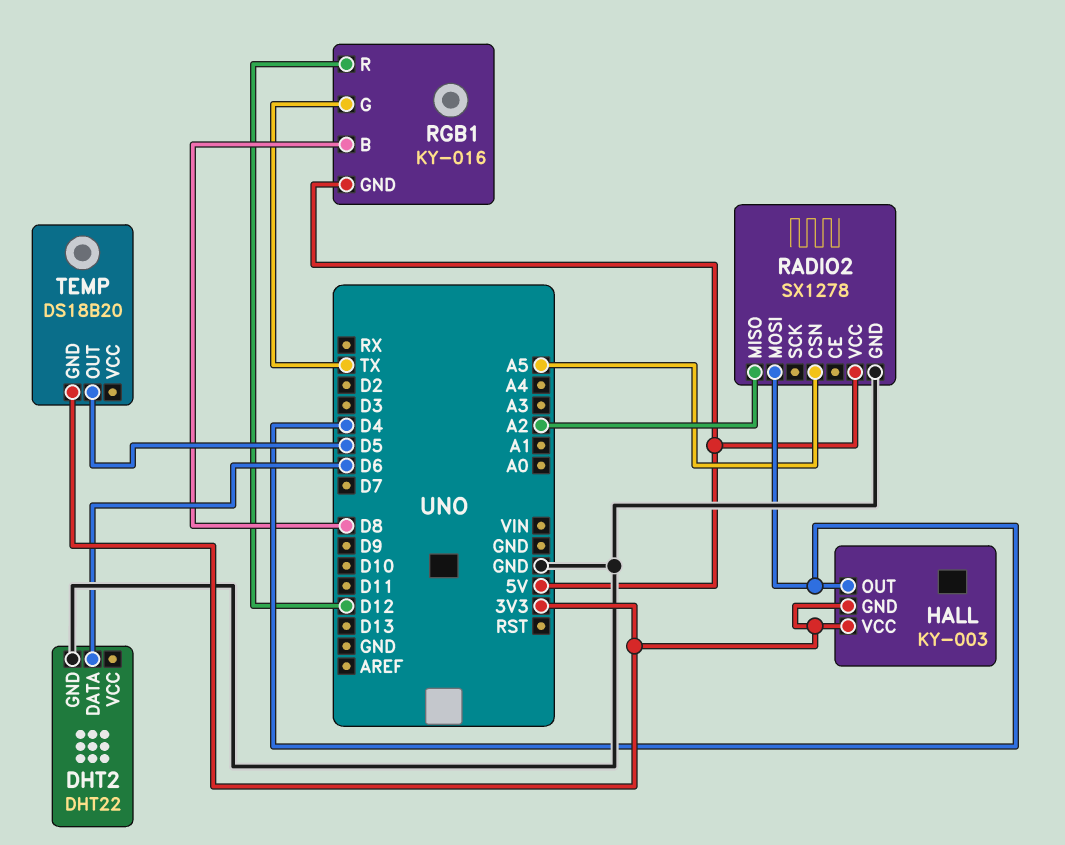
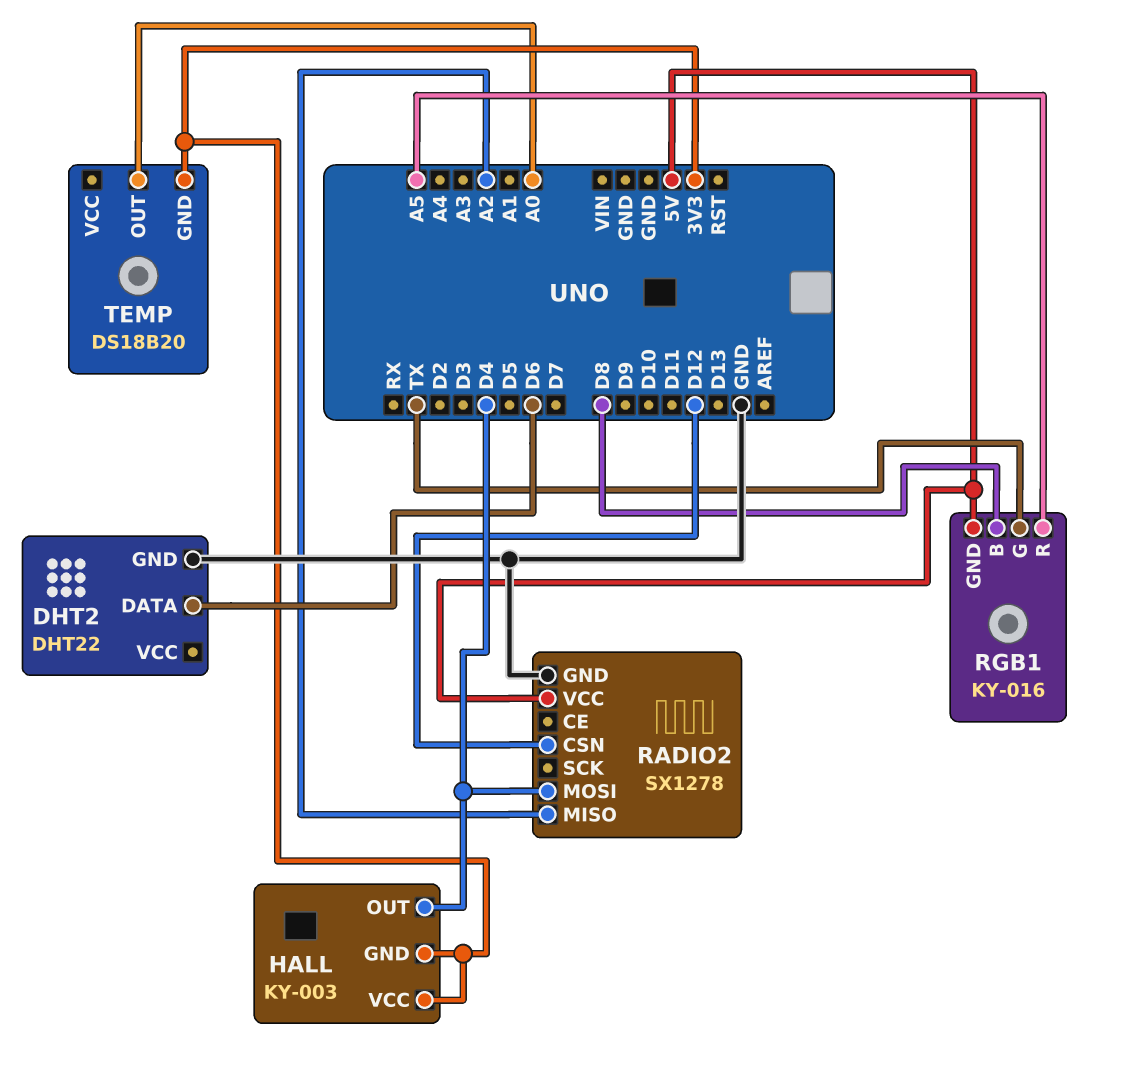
RADIO2 pin CSN: A5 -> D12
RGB1 pin R: D12 -> A5
TEMP pin OUT: D5 -> A0

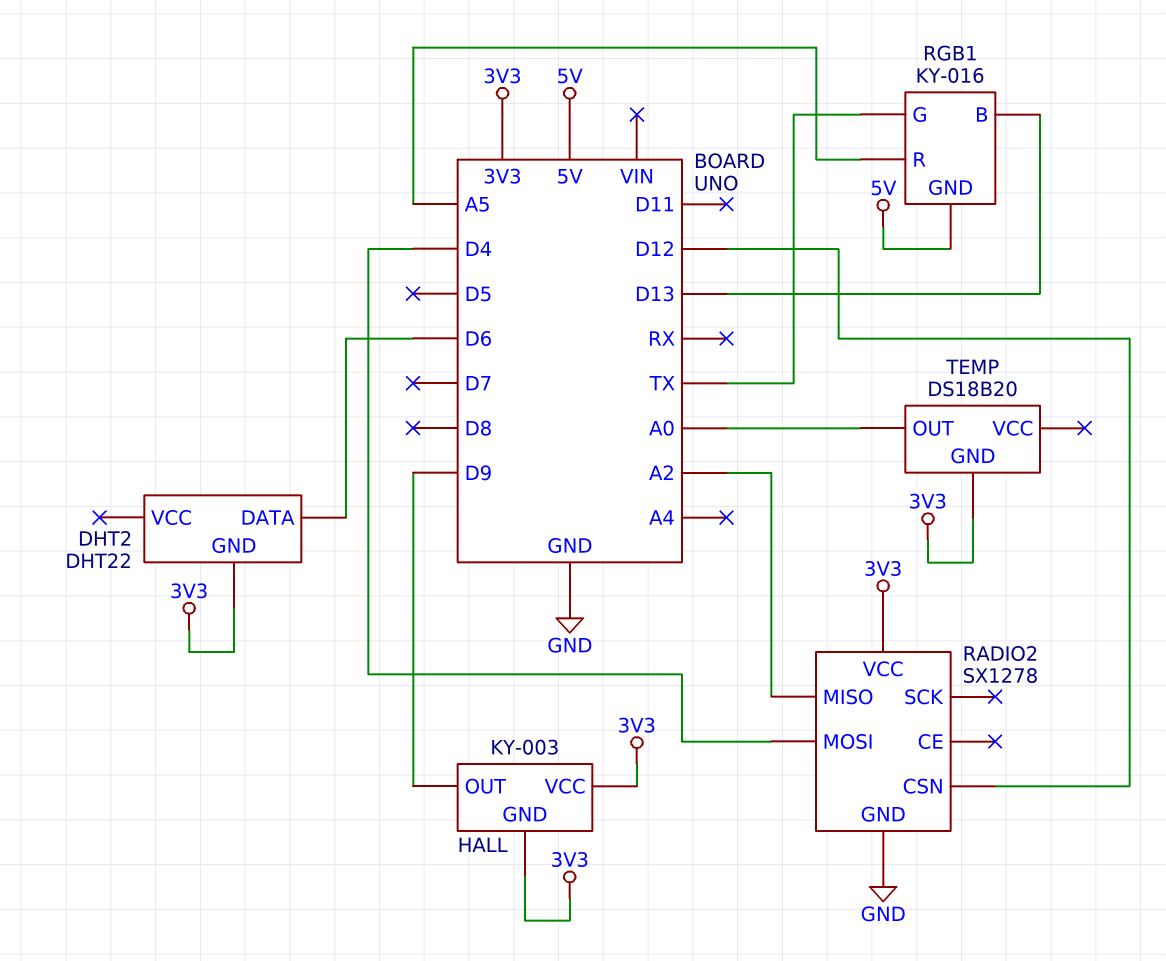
DHT2 pin GND: GND -> 3V3
HALL pin OUT: D4 -> D9
RADIO2 pin VCC: 5V -> 3V3
RGB1 pin B: D8 -> D13

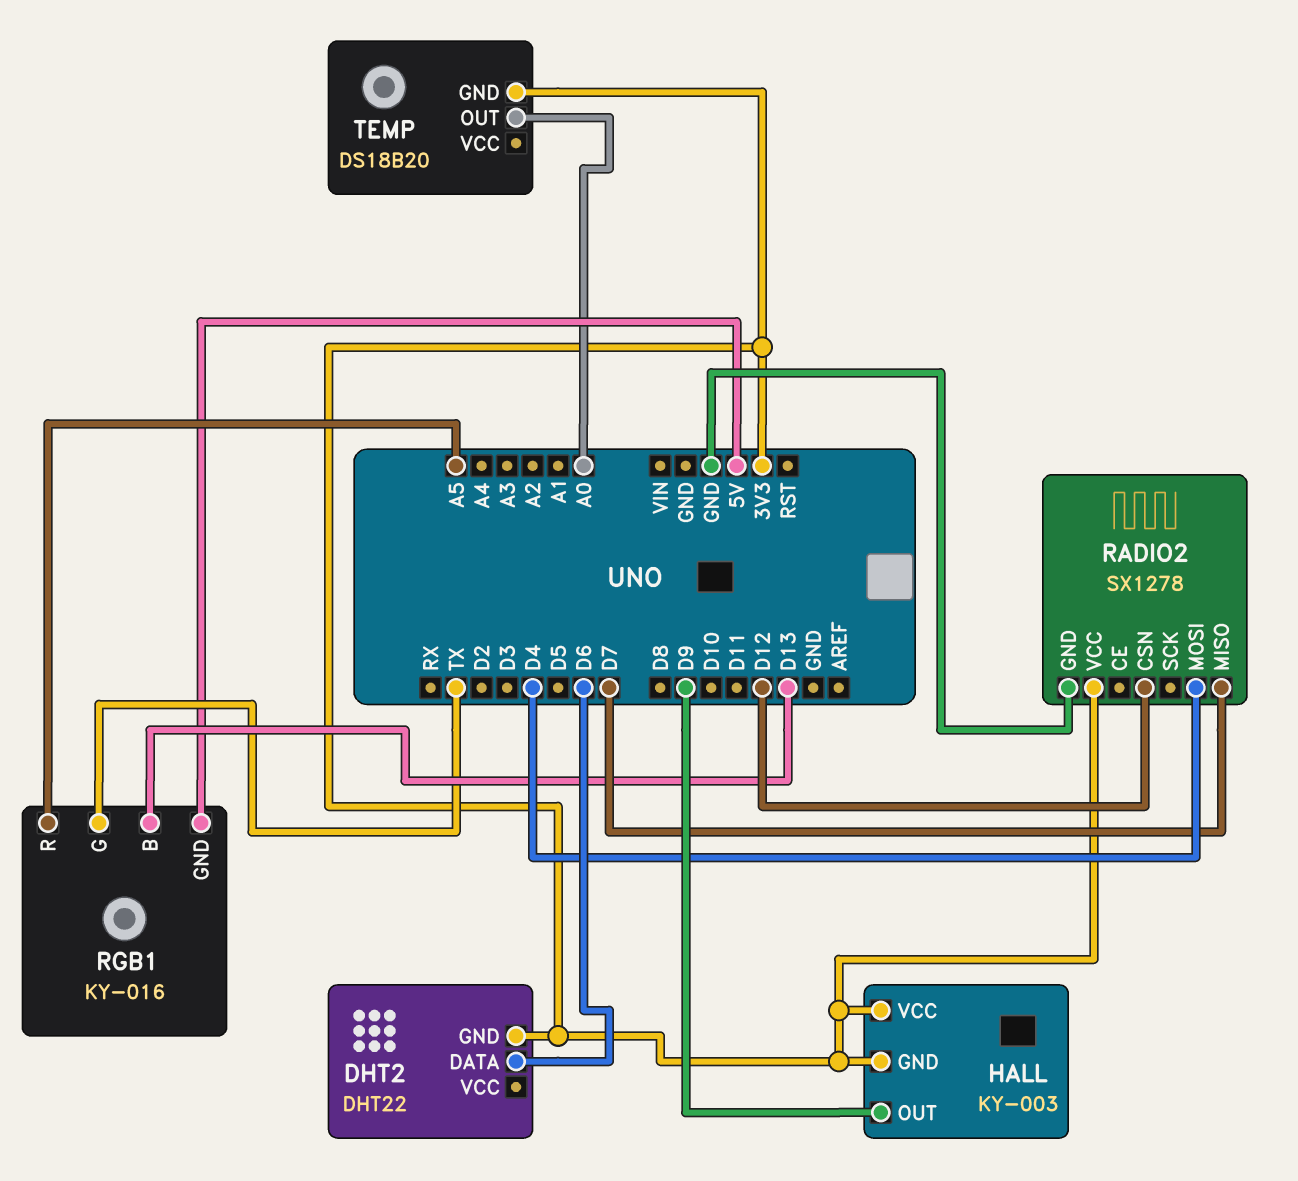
RADIO2 pin MISO: A2 -> D7

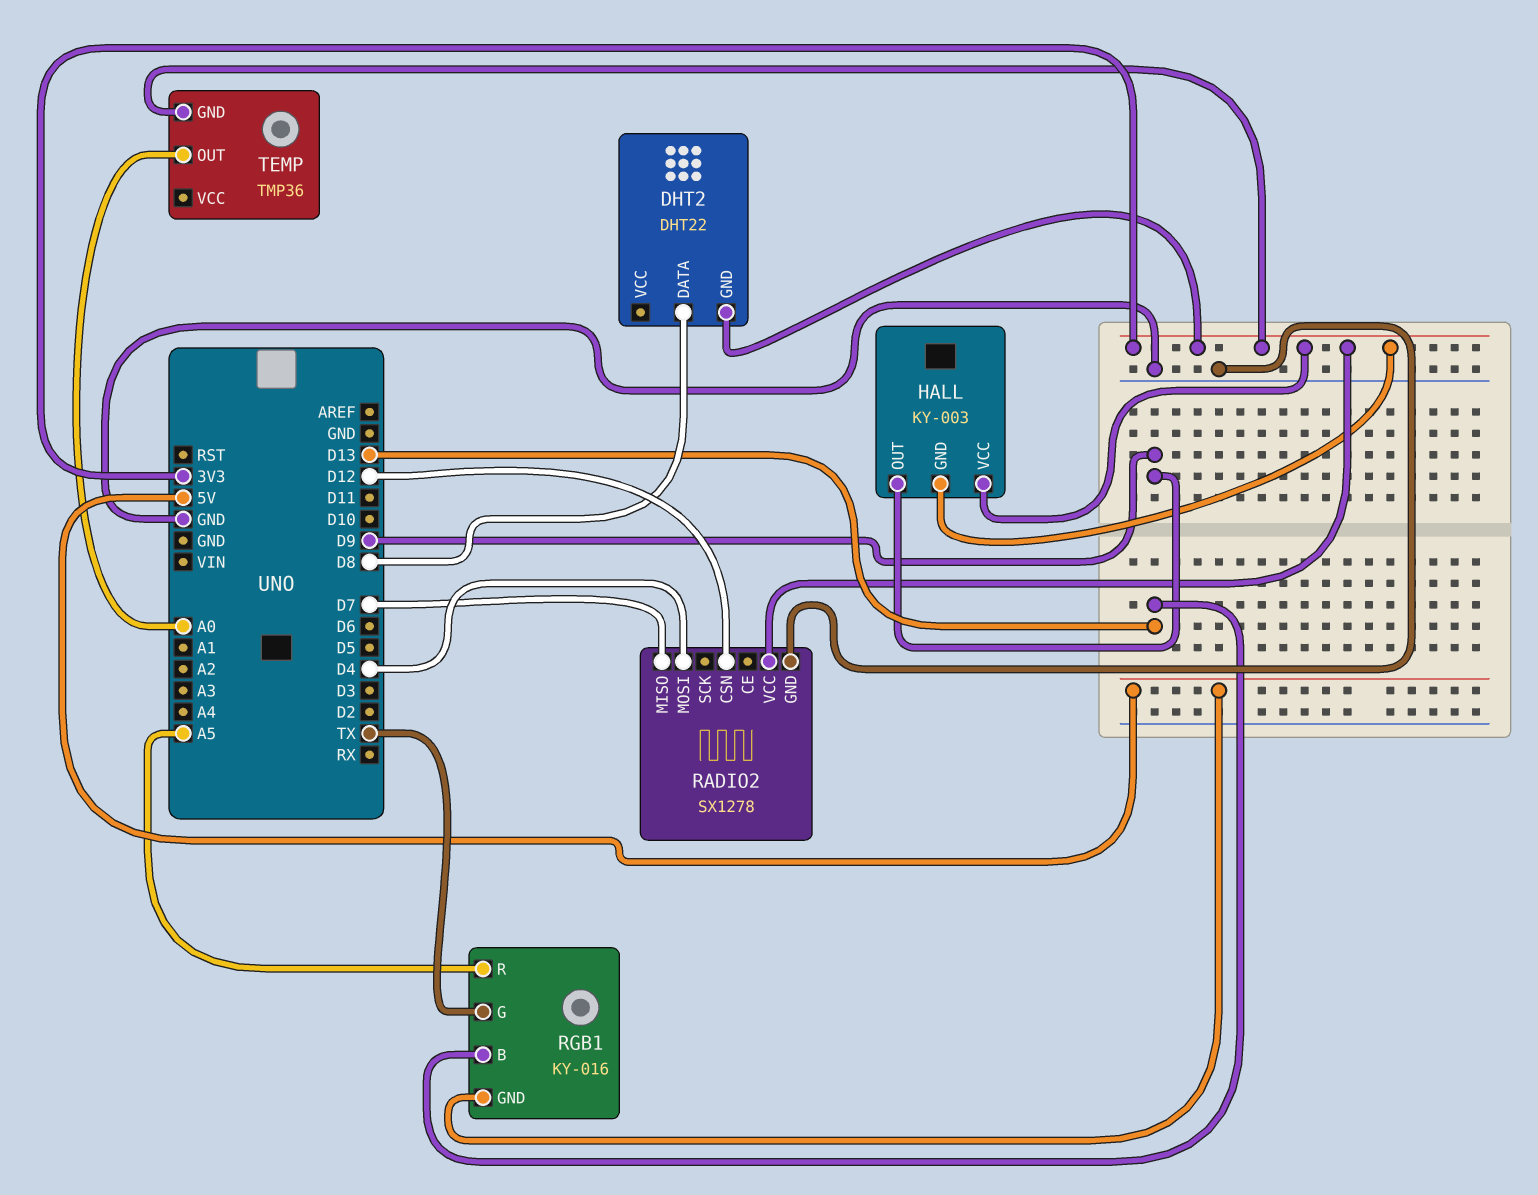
DHT2 pin DATA: D6 -> D8
TEMP: DS18B20 -> TMP36

